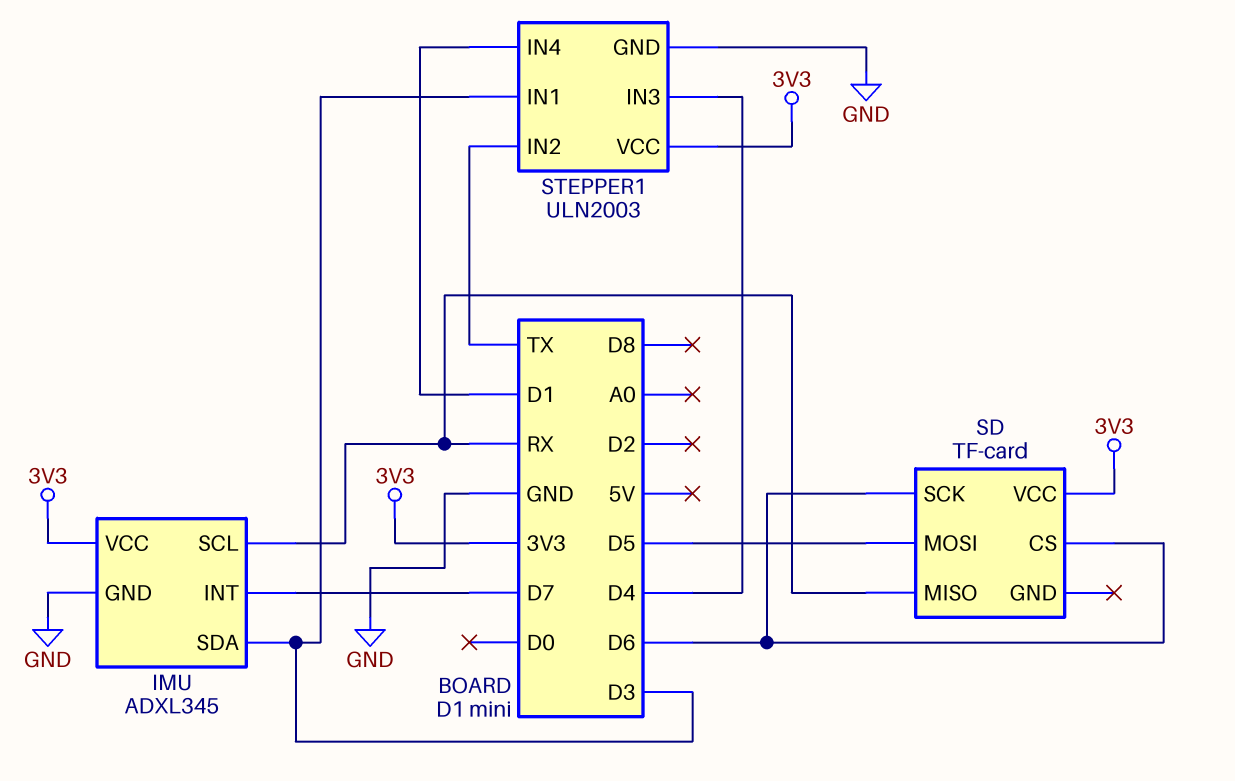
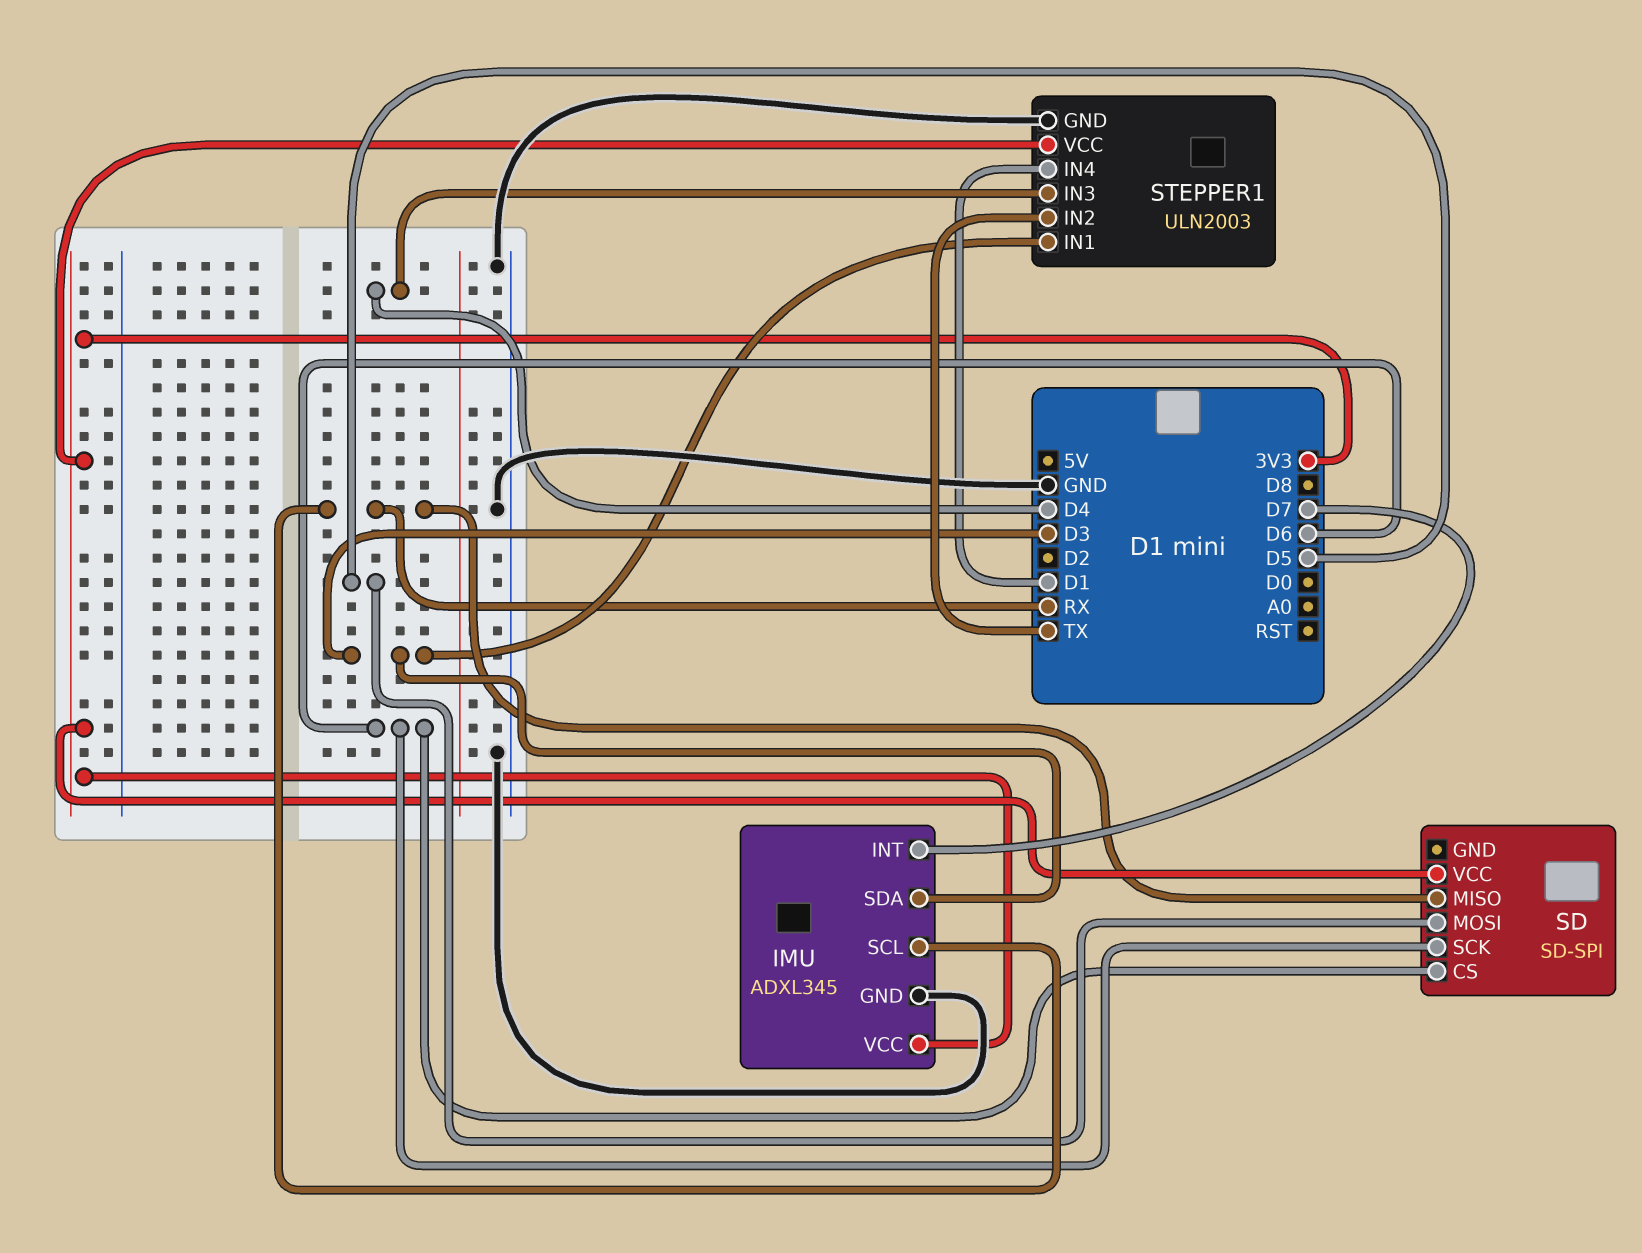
SD: TF-card -> SD-SPI

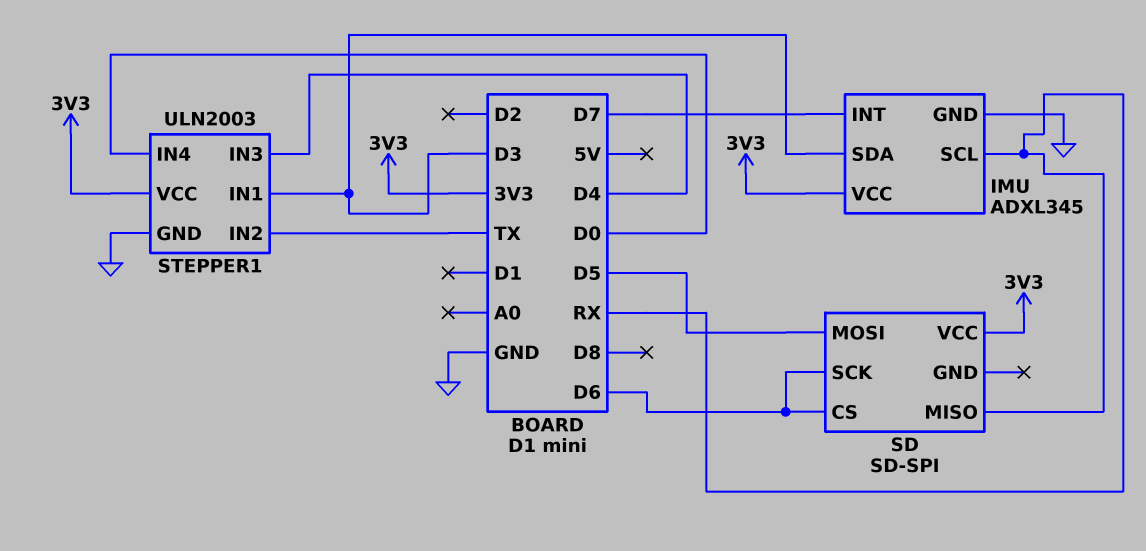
STEPPER1 pin IN4: D1 -> D0

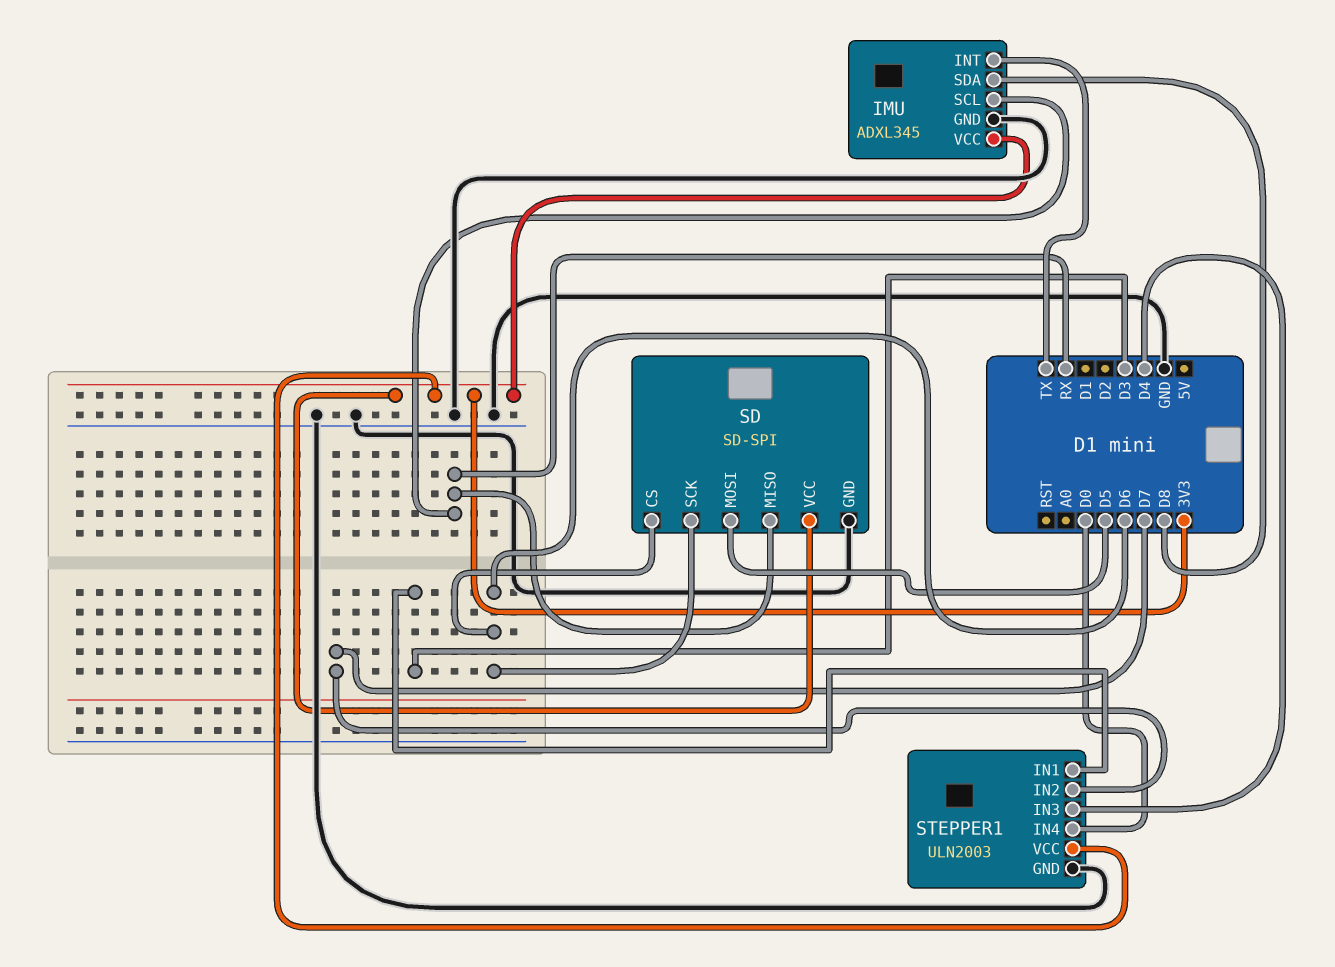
IMU pin INT: D7 -> TX
IMU pin SDA: D3 -> D8
SD pin GND: none -> GND
STEPPER1 pin IN2: TX -> D7

